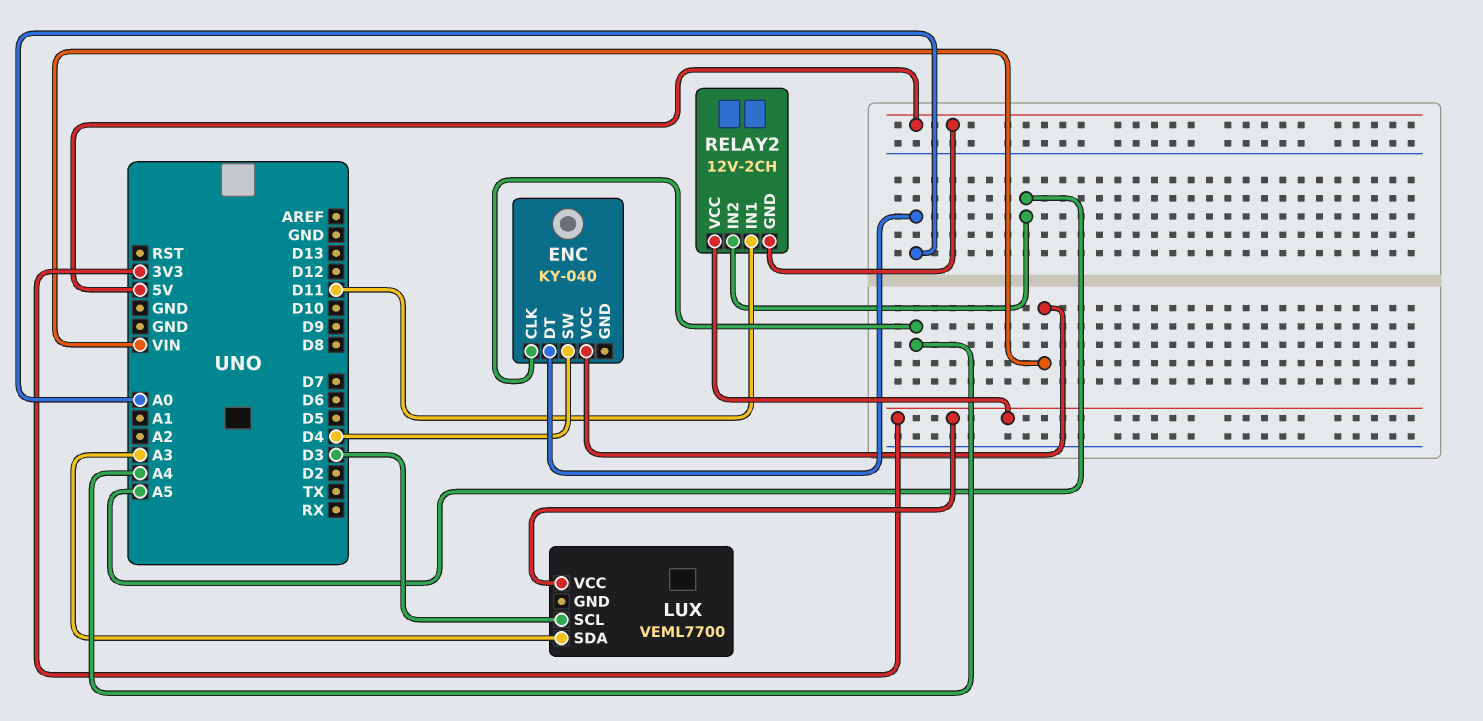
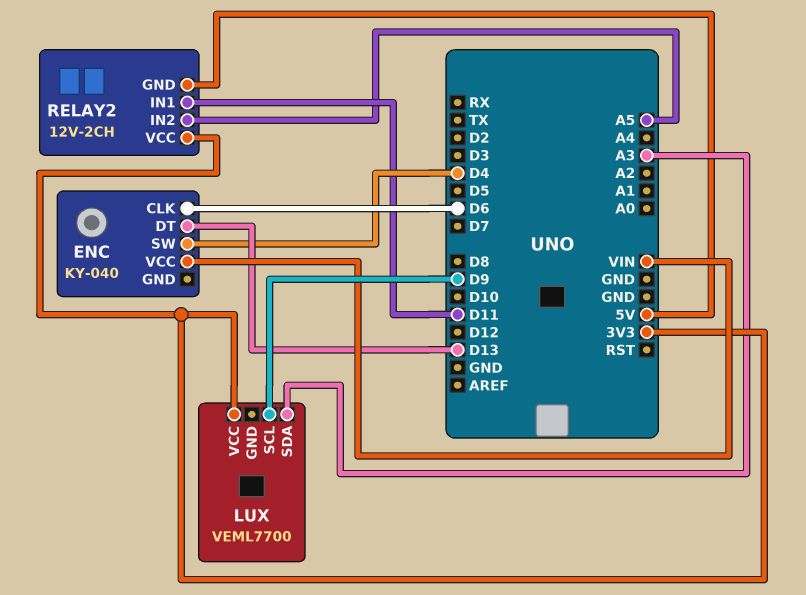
ENC pin CLK: A4 -> D6
ENC pin DT: A0 -> D13
LUX pin SCL: D3 -> D9

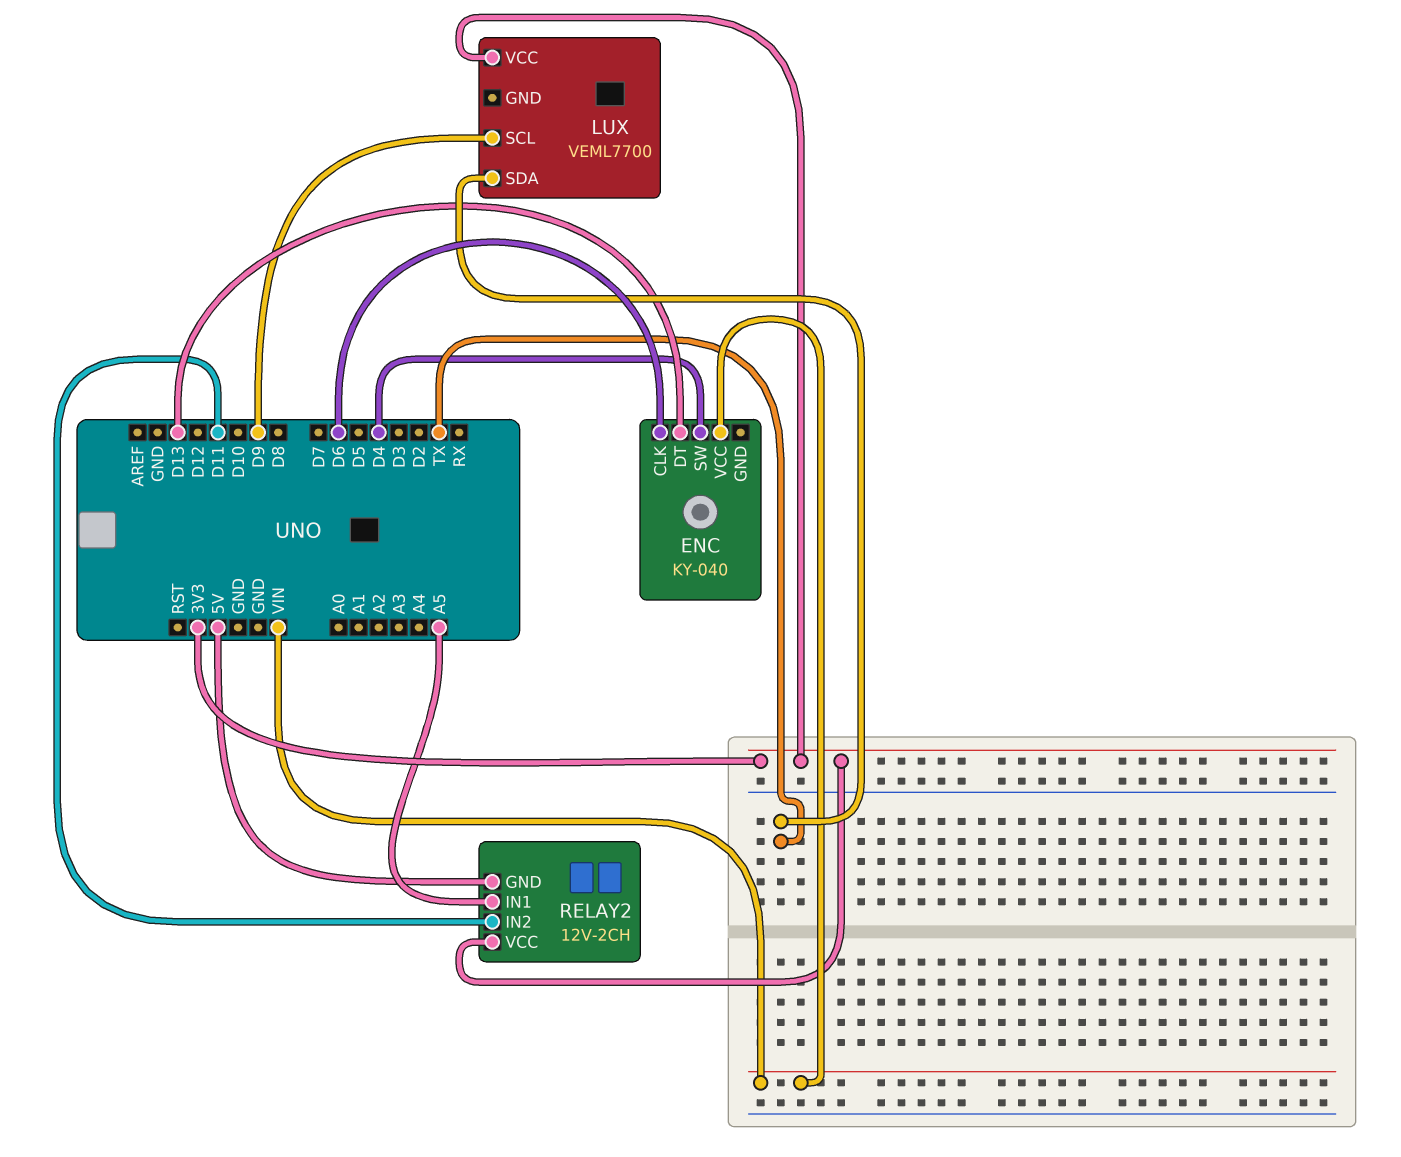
LUX pin SDA: A3 -> TX
RELAY2 pin IN1: D11 -> A5
RELAY2 pin IN2: A5 -> D11

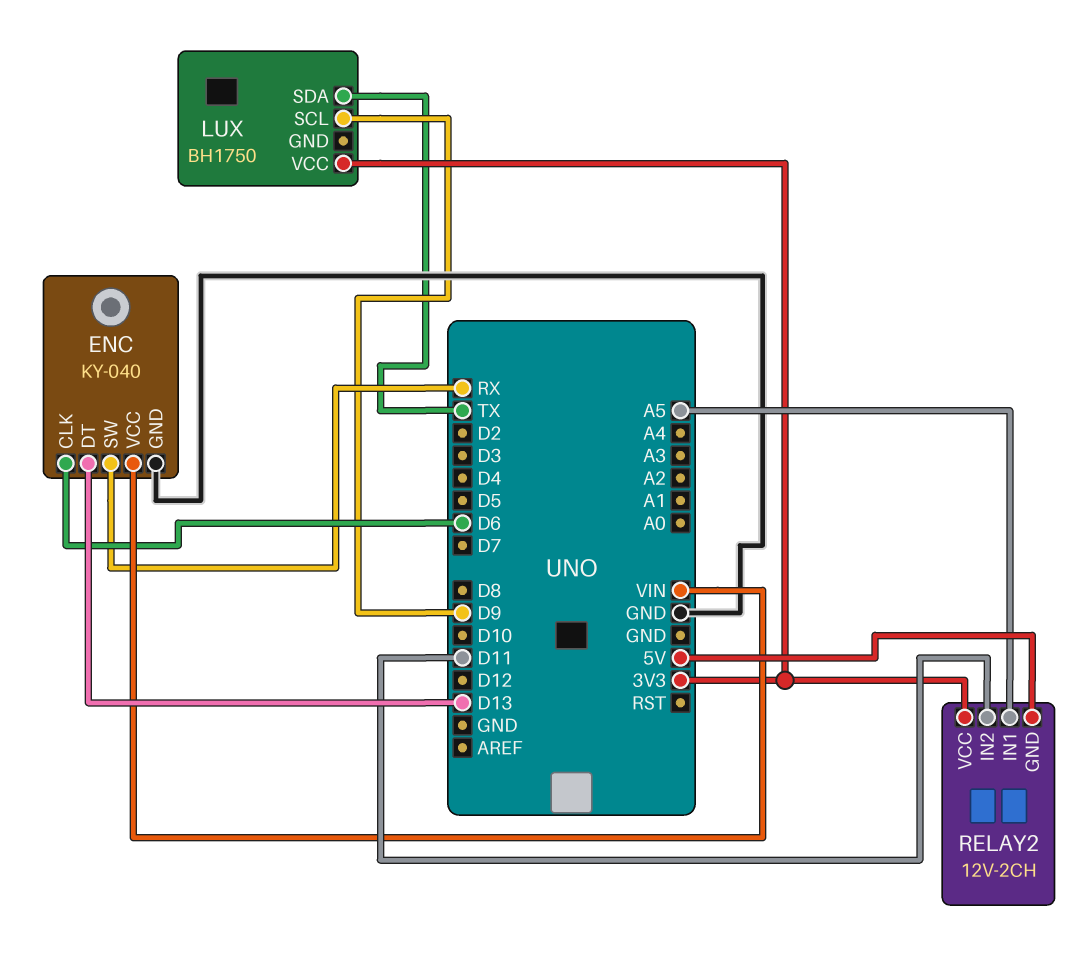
ENC pin GND: none -> GND
ENC pin SW: D4 -> RX
LUX: VEML7700 -> BH1750

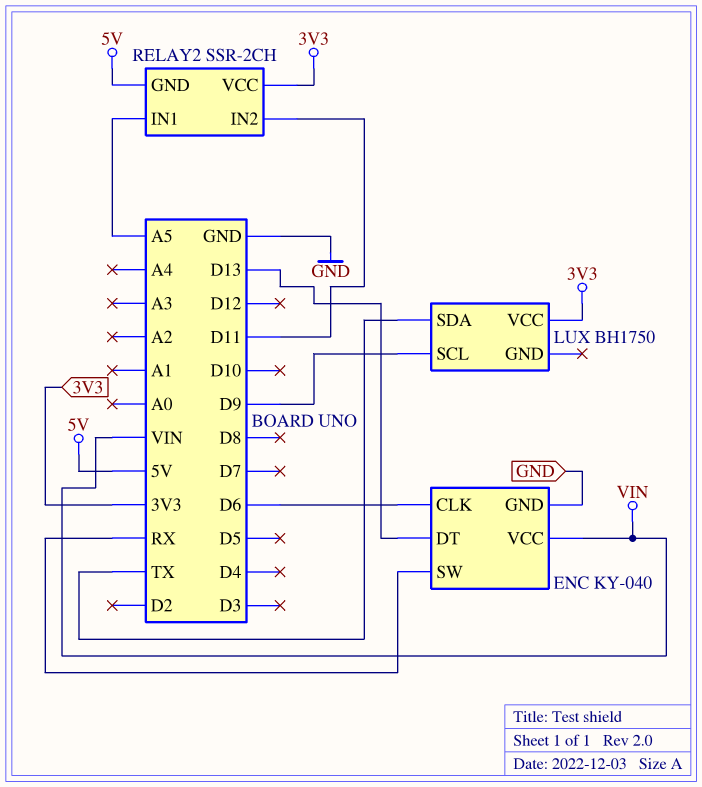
RELAY2: 12V-2CH -> SSR-2CH

